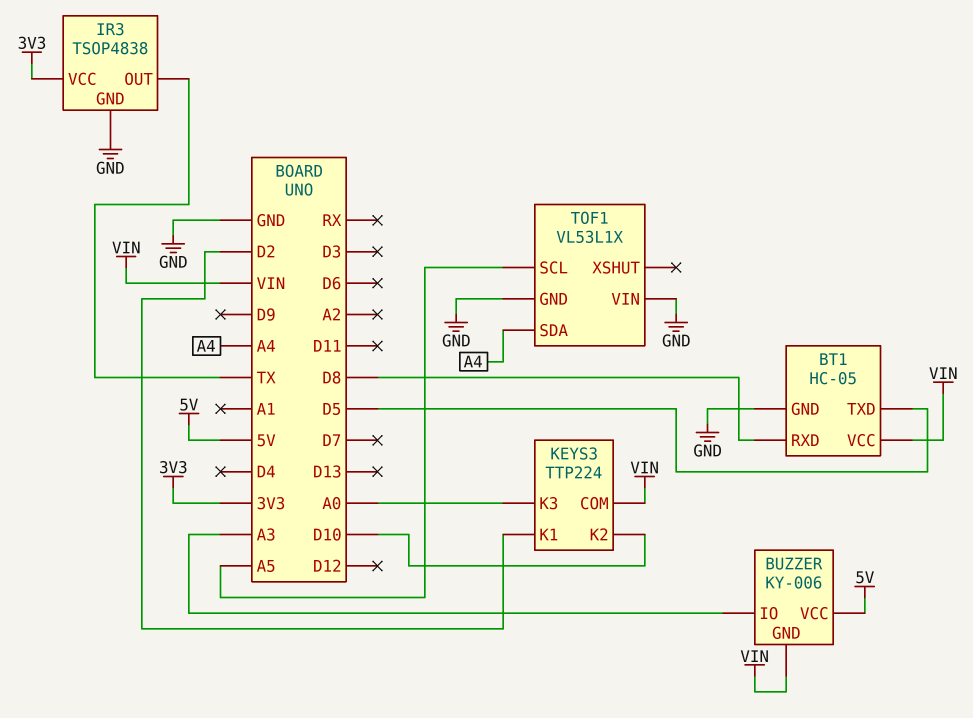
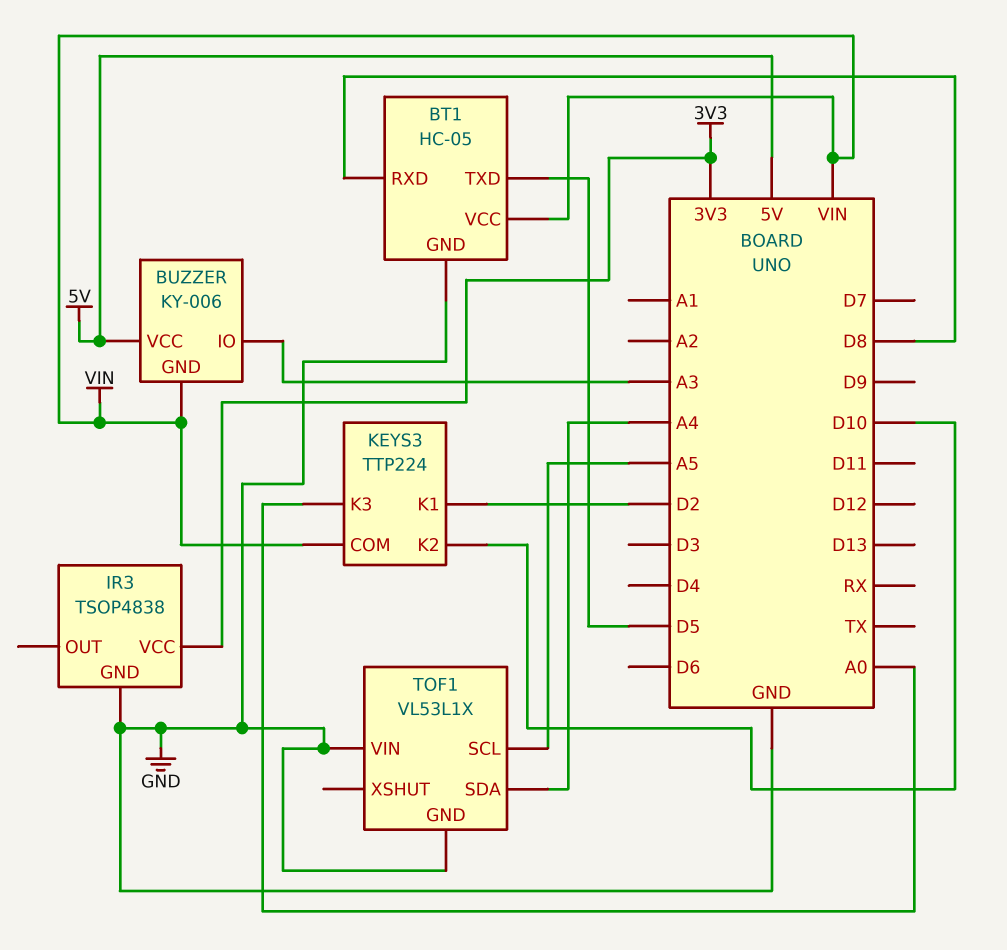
IR3 pin OUT: TX -> none

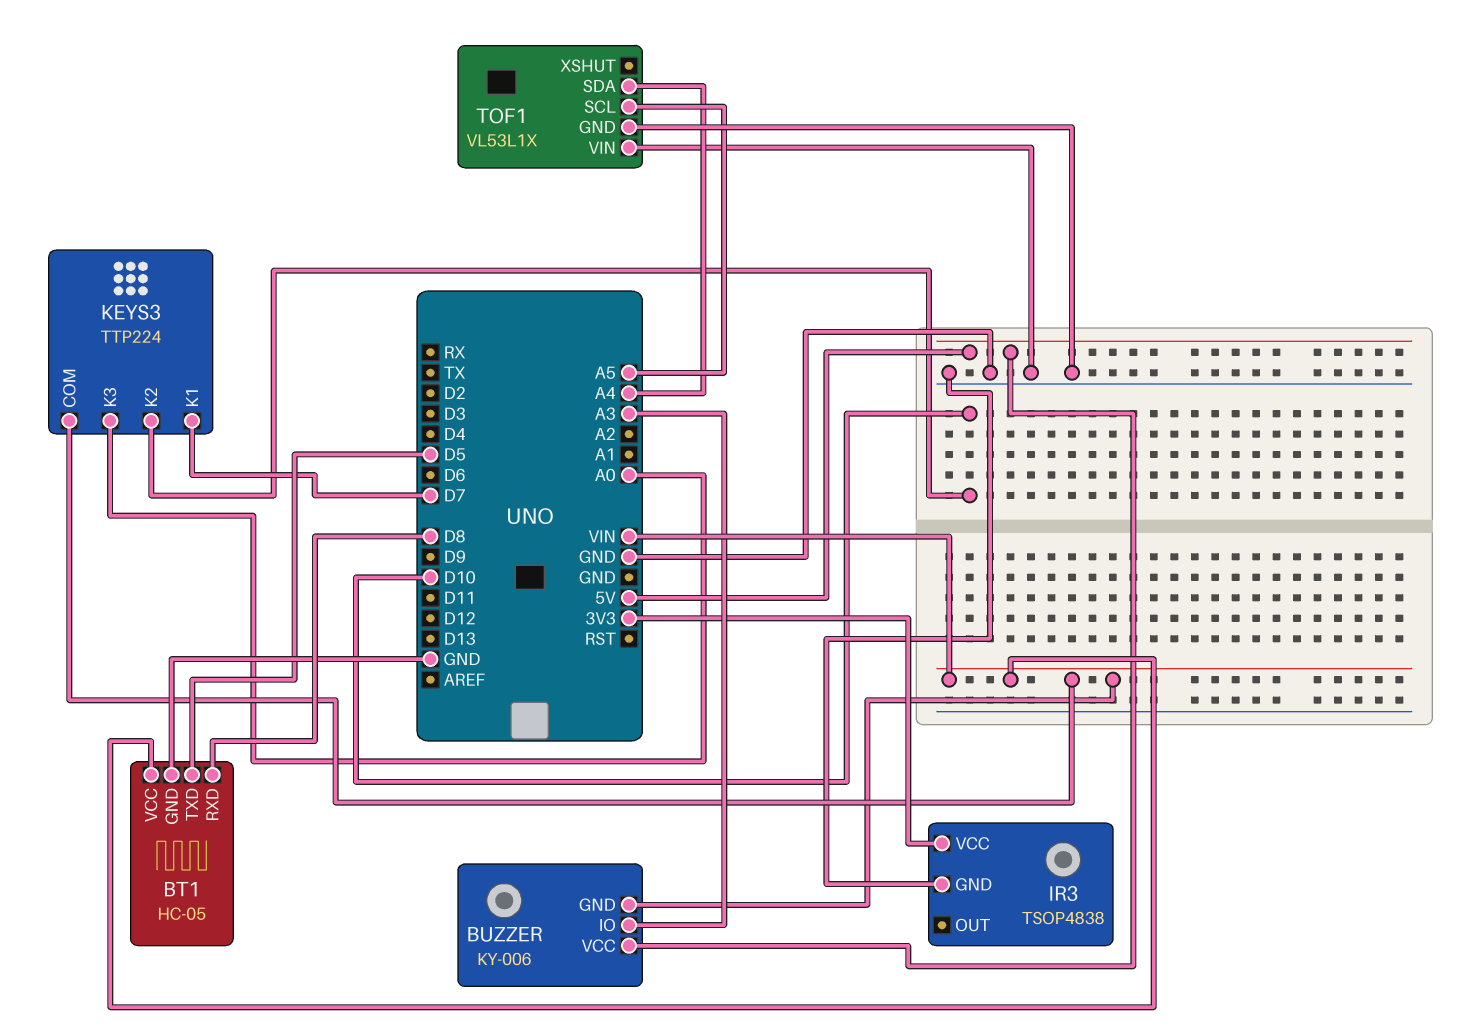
KEYS3 pin K1: D2 -> D7

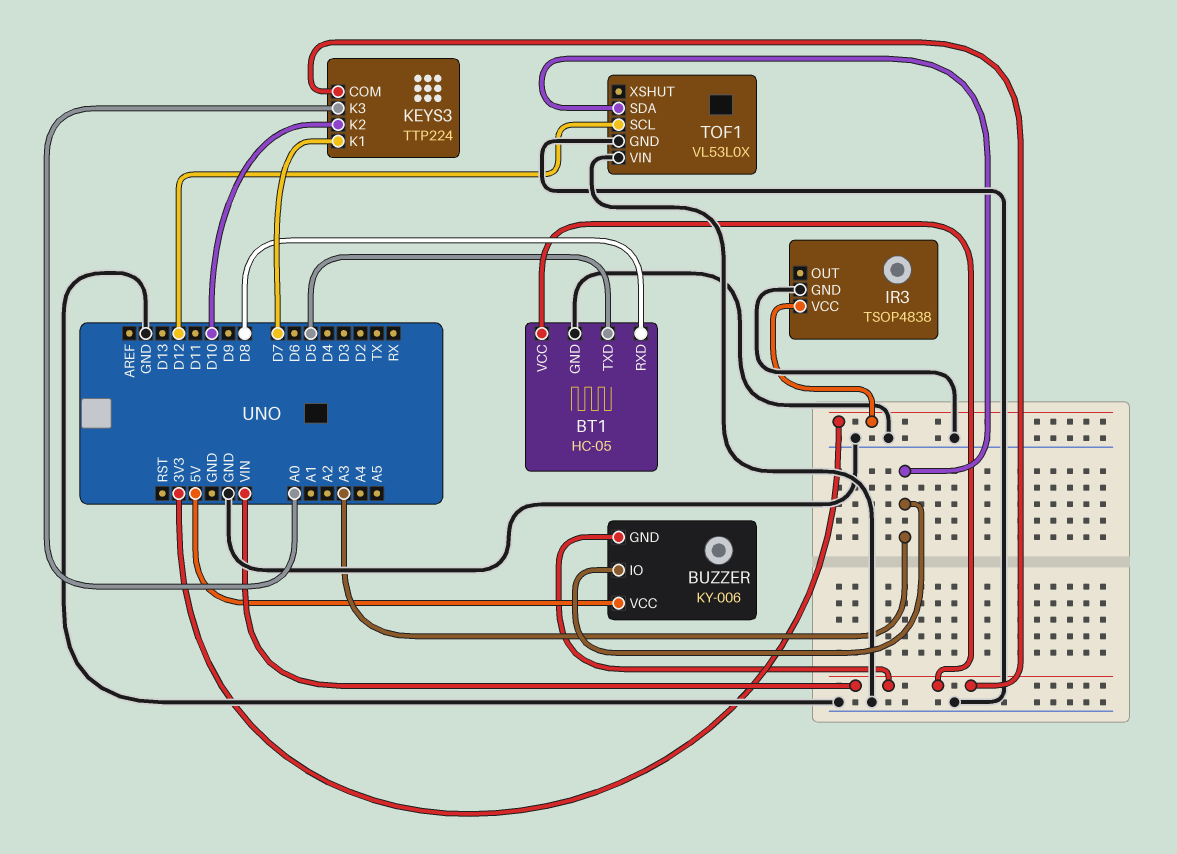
TOF1: VL53L1X -> VL53L0X
TOF1 pin SCL: A5 -> D12
TOF1 pin SDA: A4 -> A3

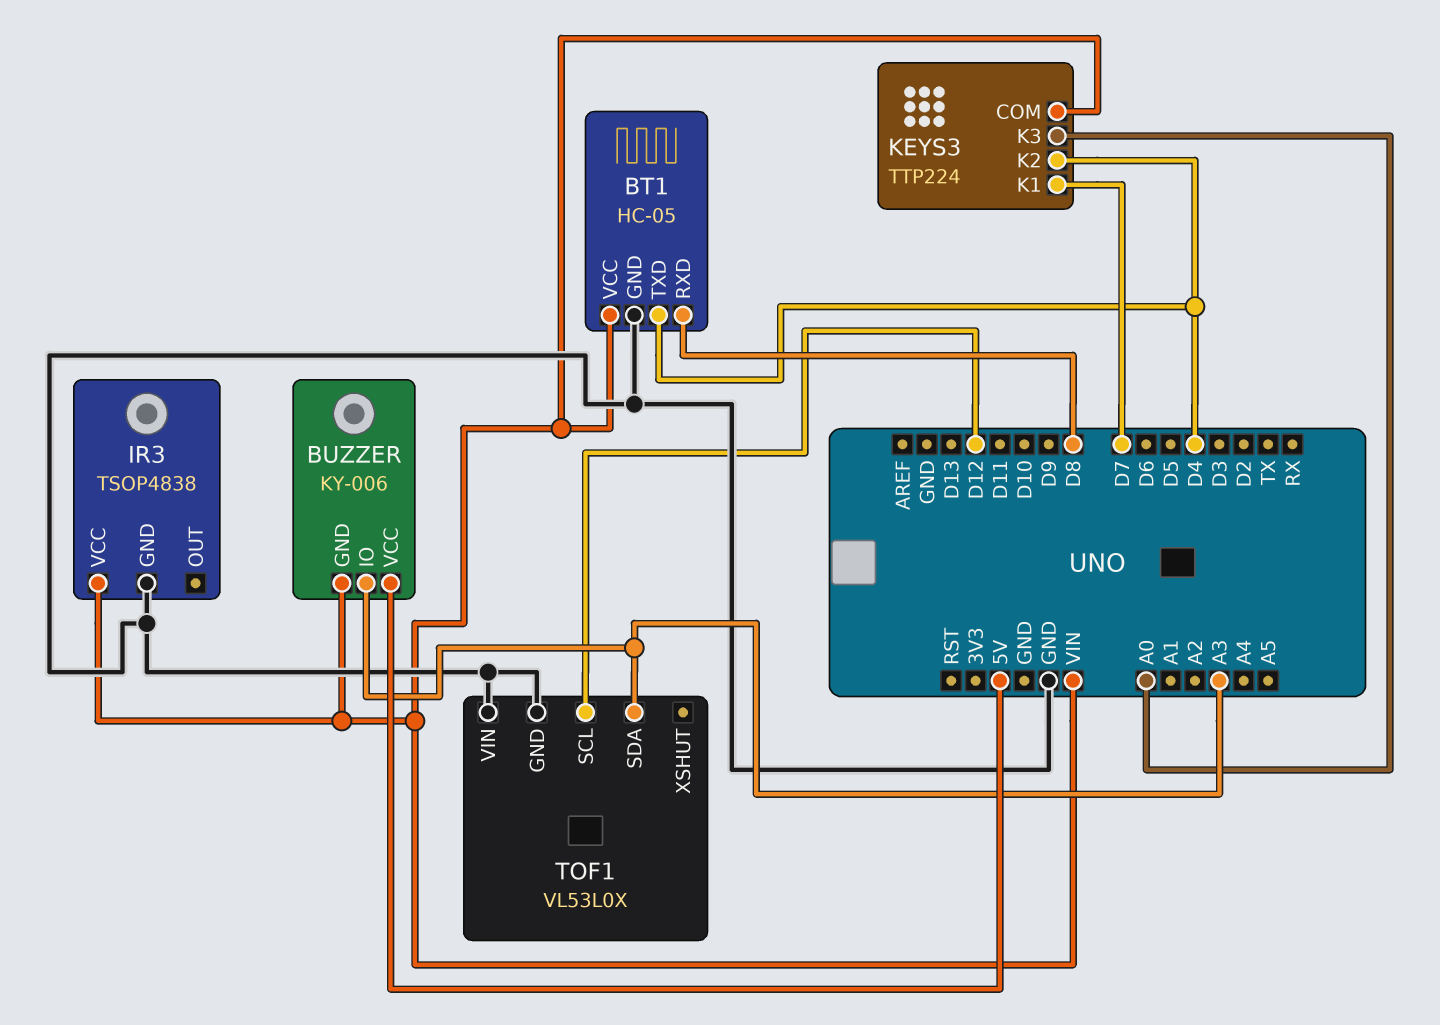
BT1 pin TXD: D5 -> D4
IR3 pin VCC: 3V3 -> VIN
KEYS3 pin K2: D10 -> D4

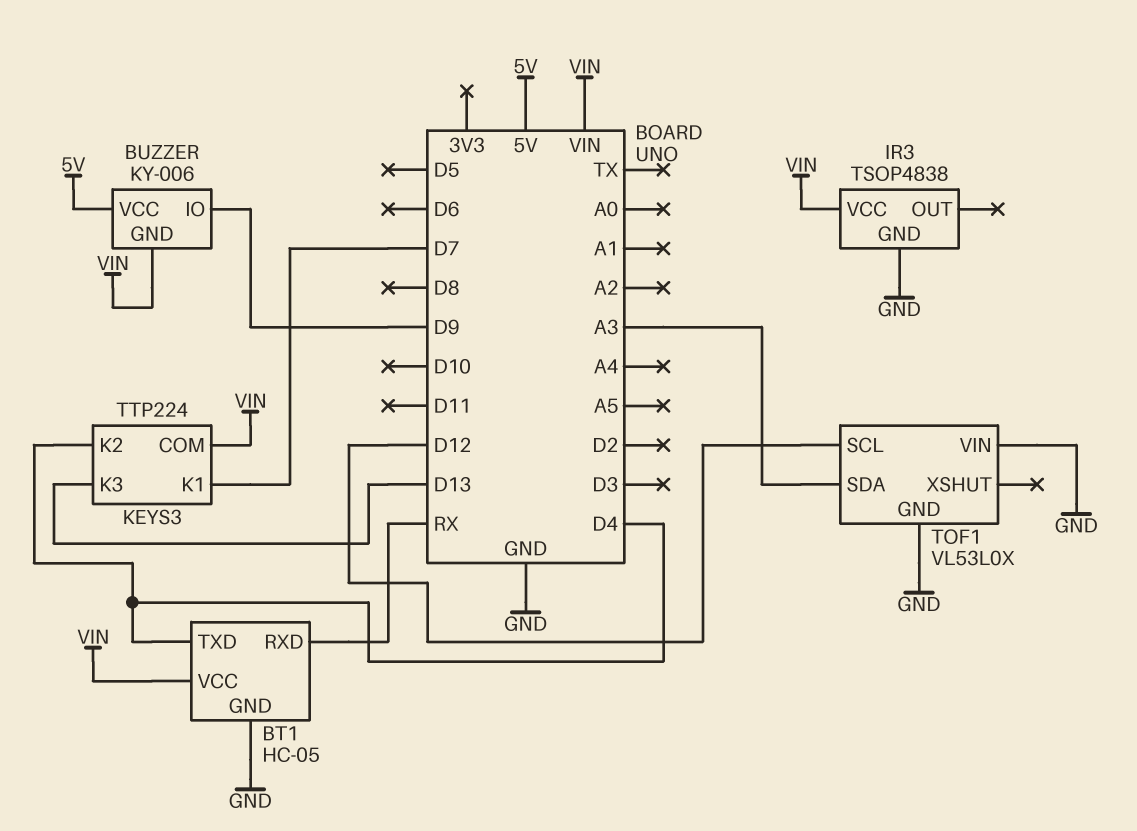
BT1 pin RXD: D8 -> RX
BUZZER pin IO: A3 -> D9
KEYS3 pin K3: A0 -> D13

